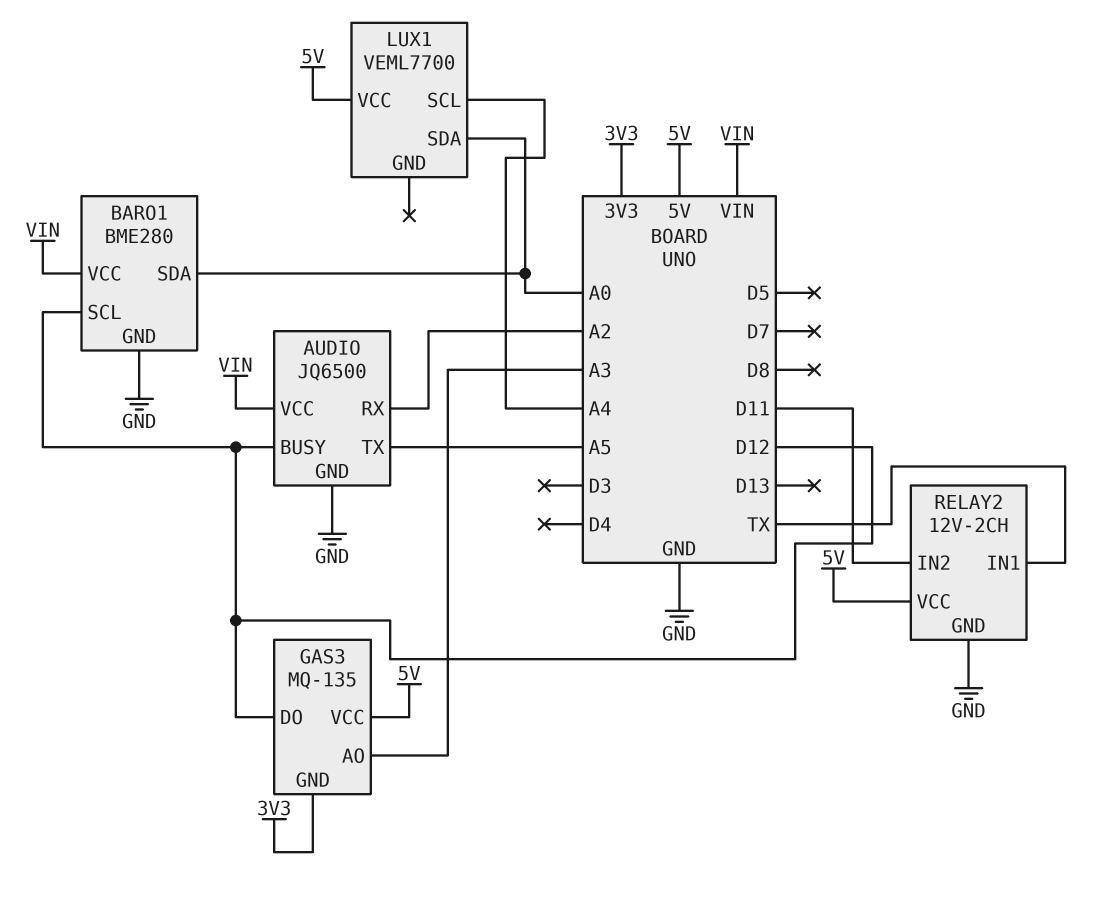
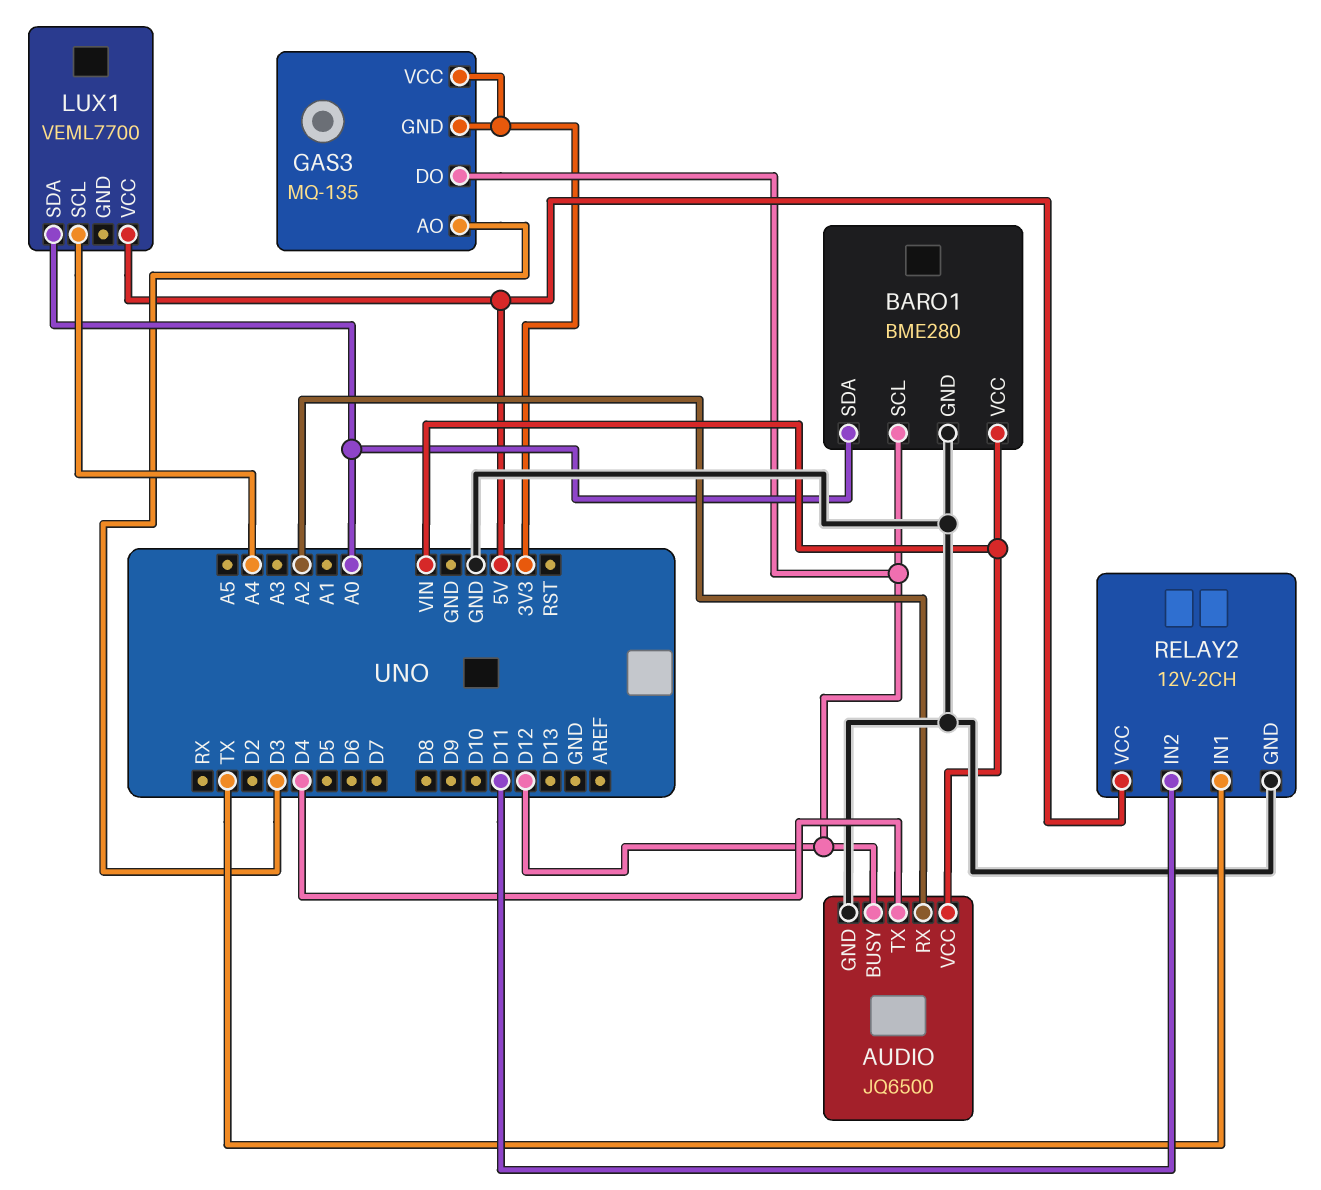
AUDIO pin TX: A5 -> D4
GAS3 pin AO: A3 -> D3
GAS3 pin VCC: 5V -> 3V3

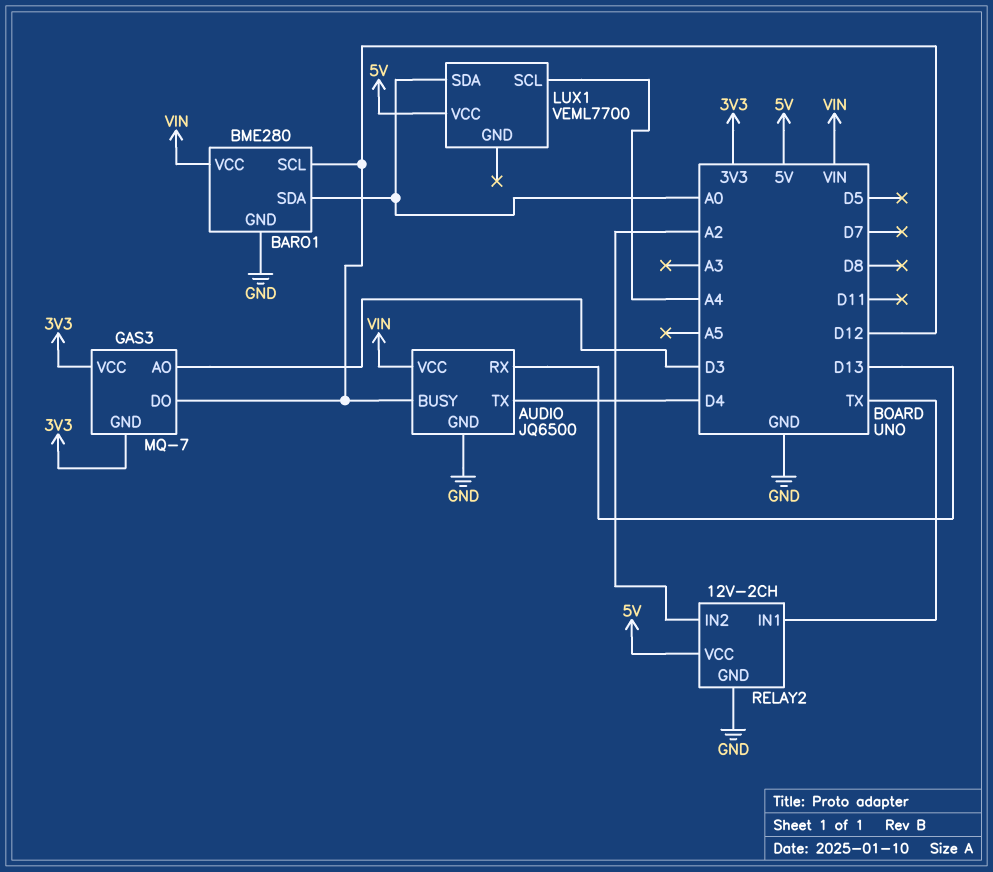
AUDIO pin RX: A2 -> D13
GAS3: MQ-135 -> MQ-7
RELAY2 pin IN2: D11 -> A2

